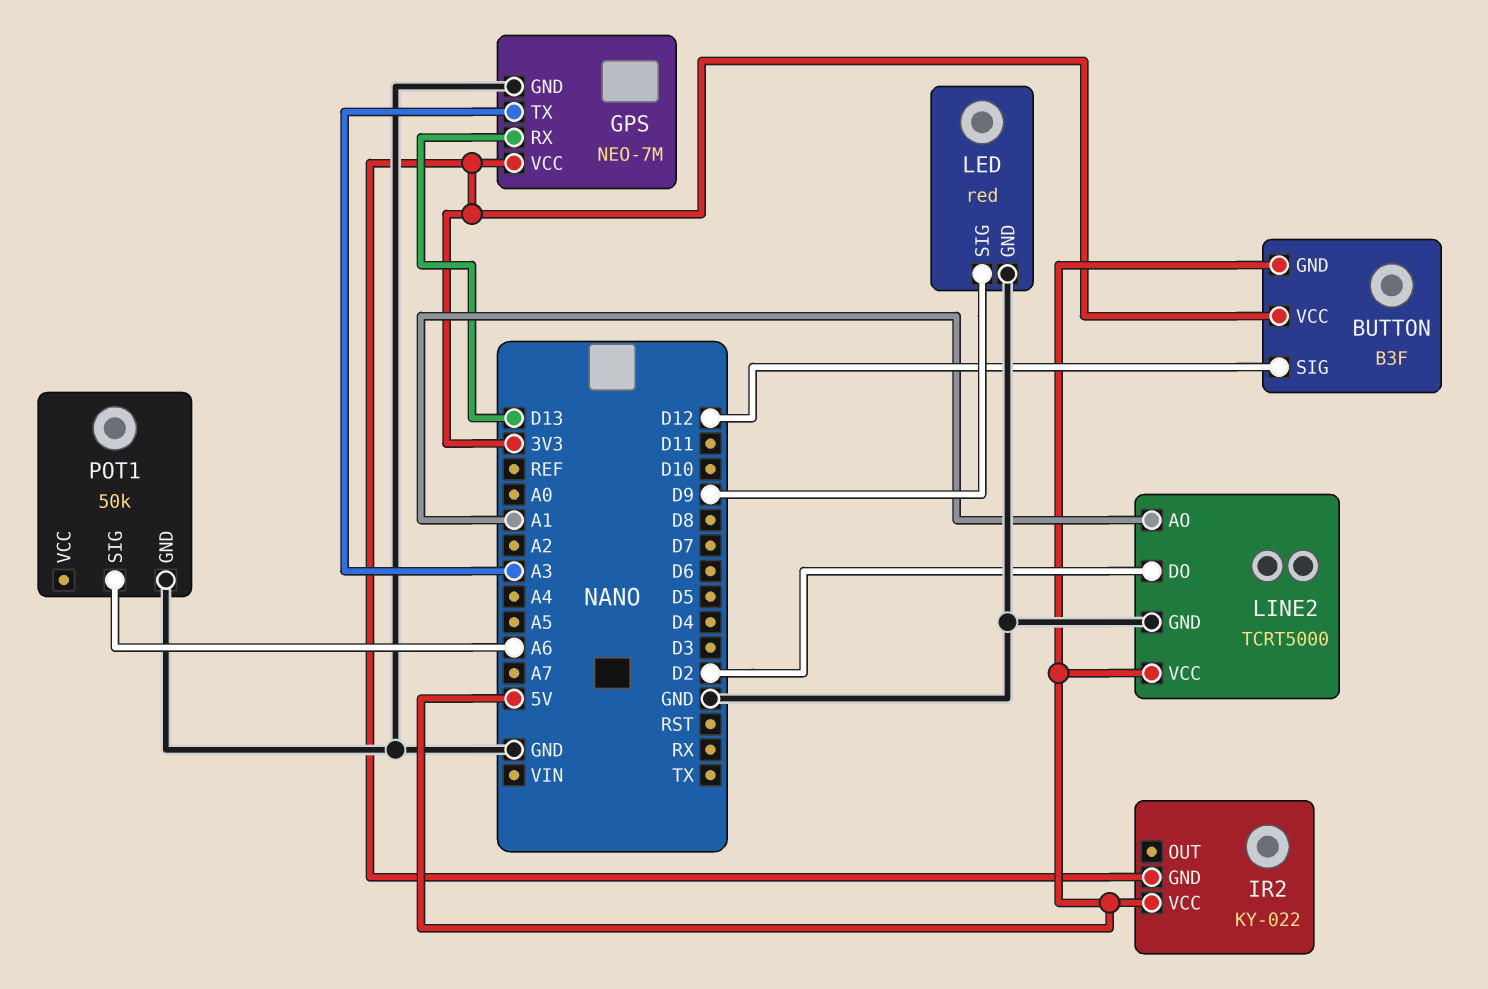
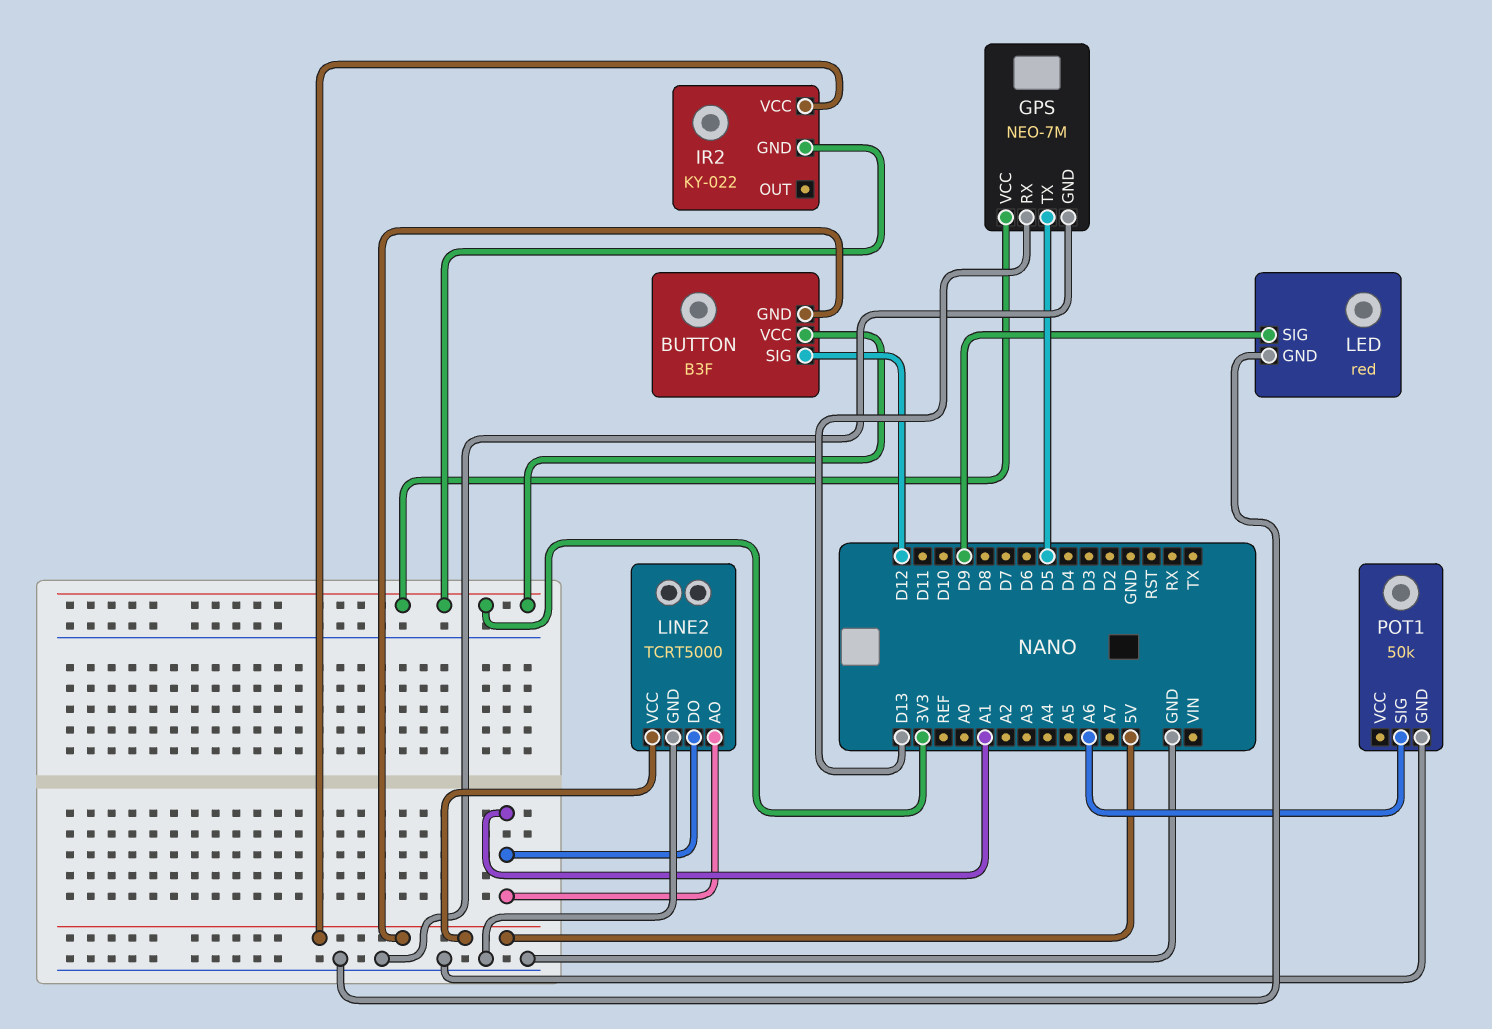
GPS pin TX: A3 -> D5
LINE2 pin DO: D2 -> A1

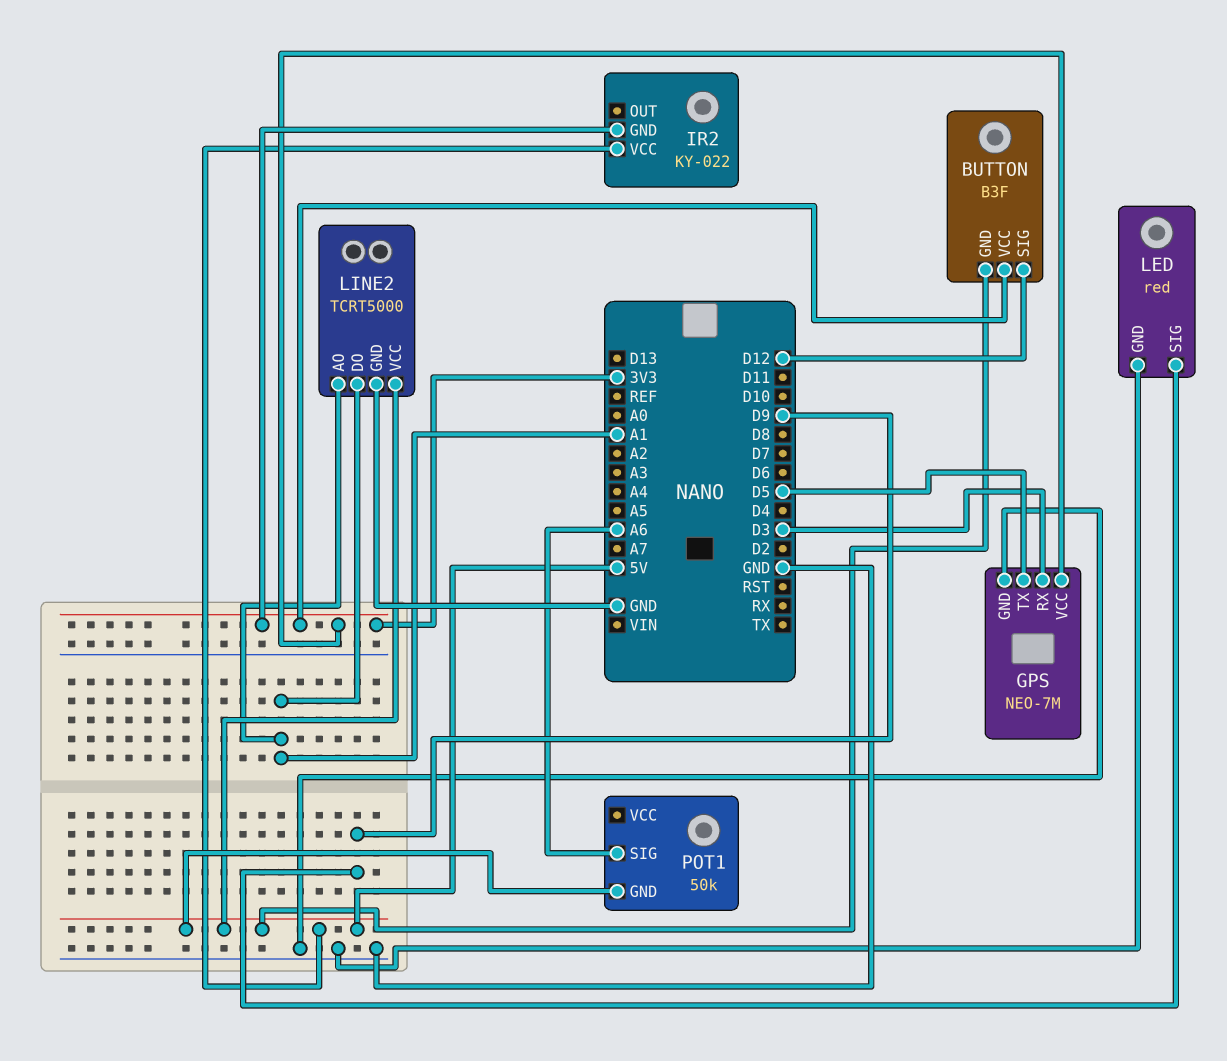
GPS pin RX: D13 -> D3
POT1 pin GND: GND -> 5V

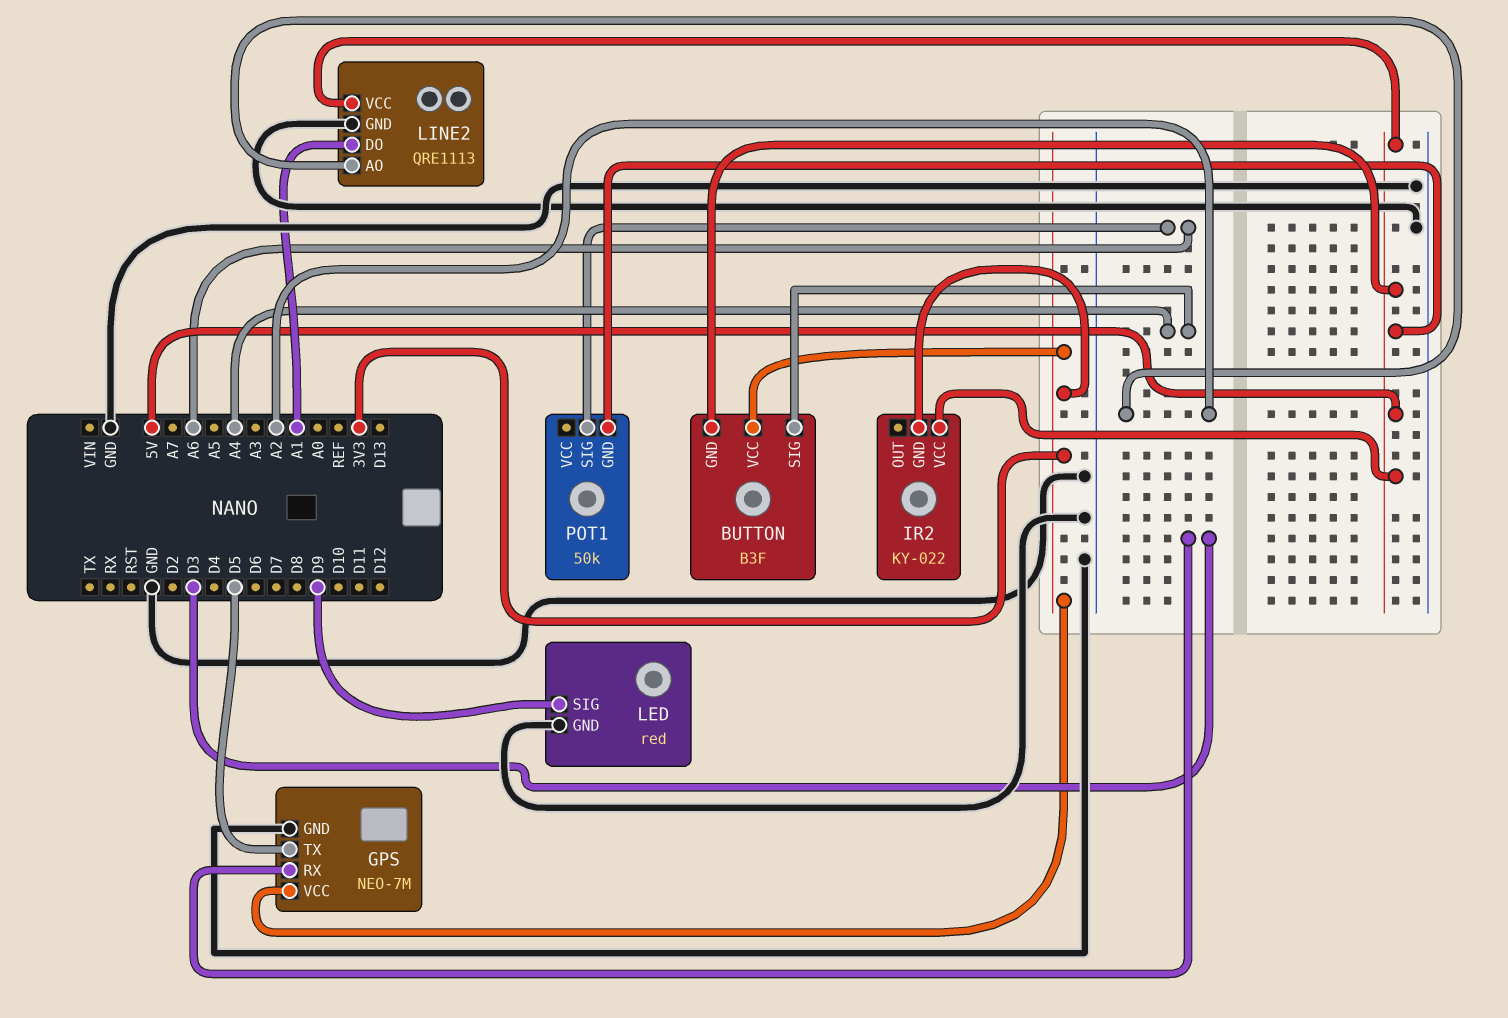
BUTTON pin SIG: D12 -> A4
LINE2: TCRT5000 -> QRE1113
LINE2 pin AO: A1 -> A2

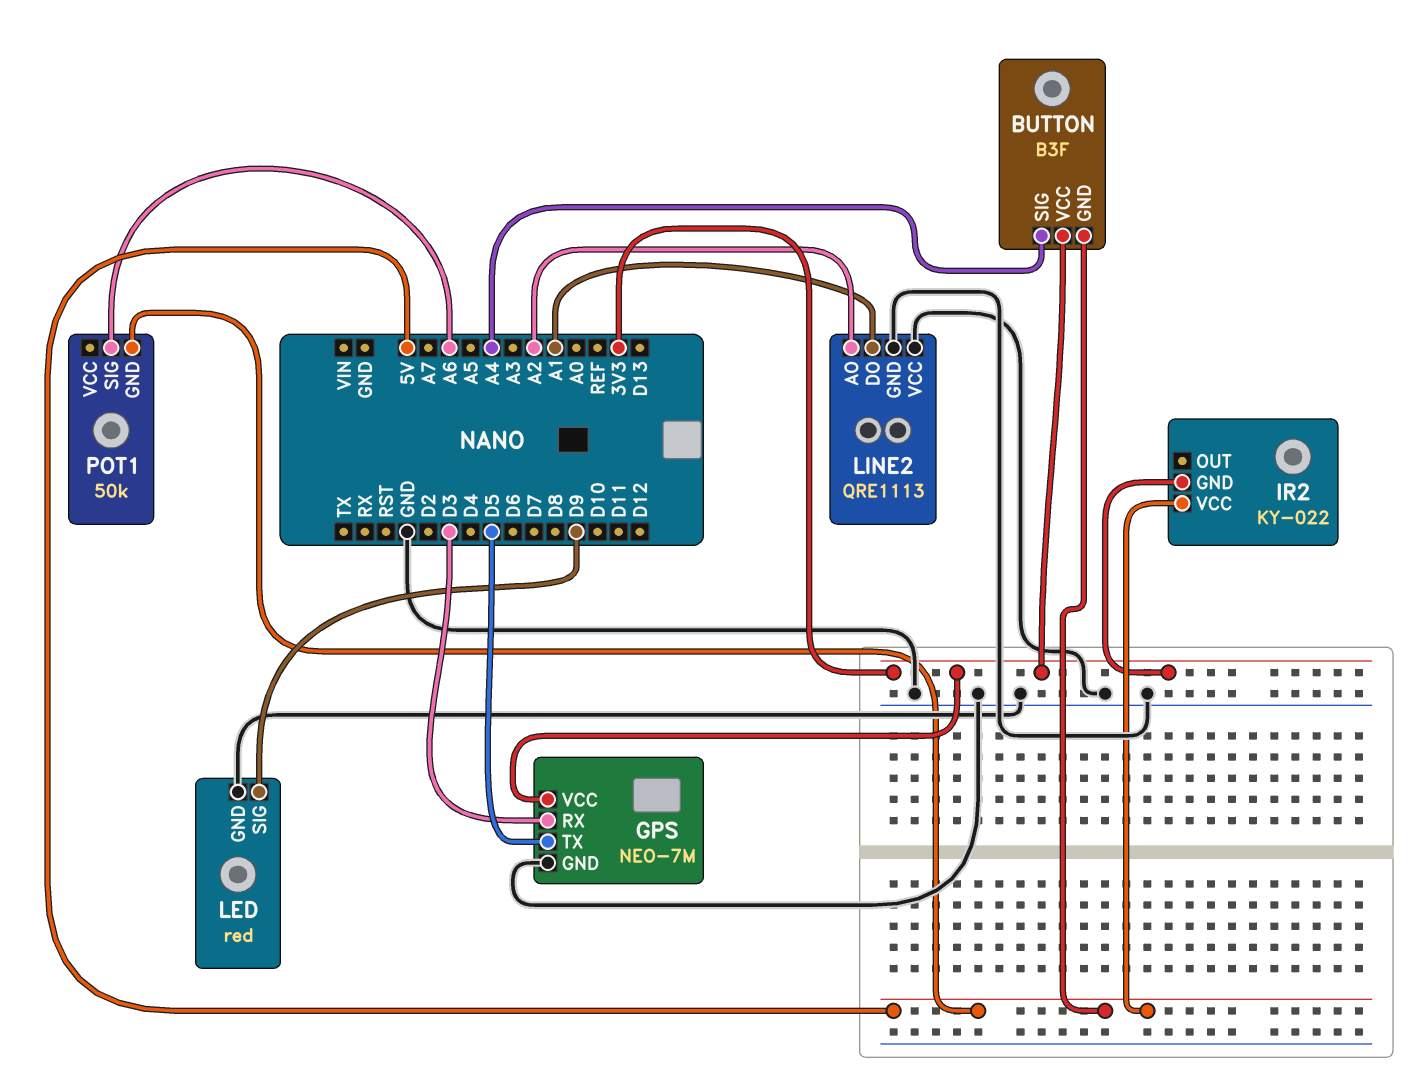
LINE2 pin VCC: 5V -> GND

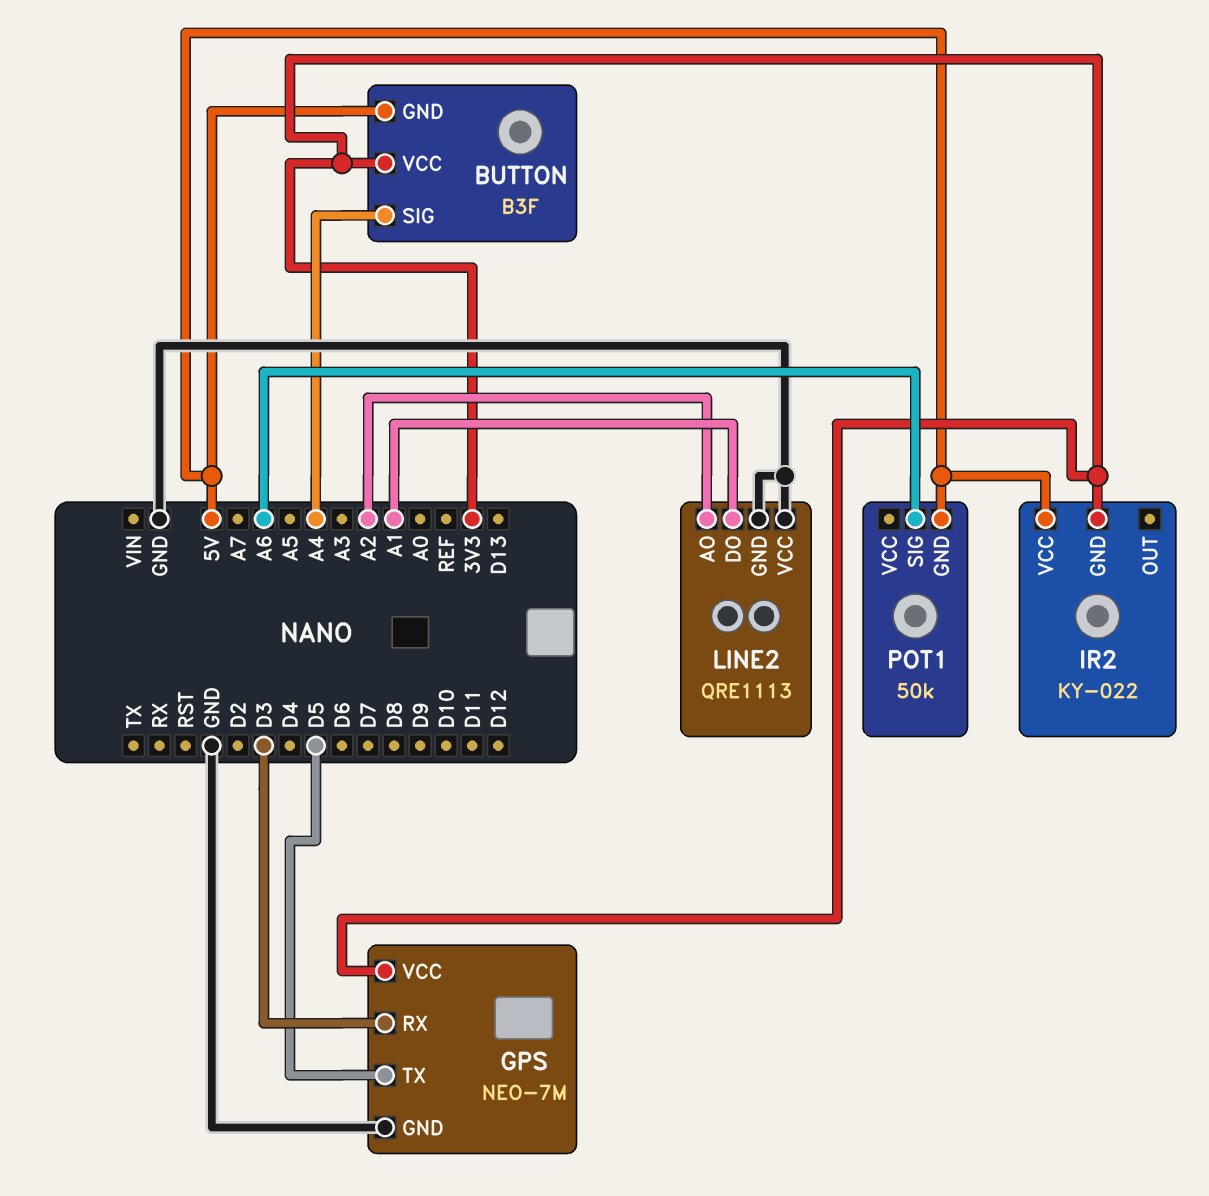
LED: red -> none
LED pin GND: GND -> none
LED pin SIG: D9 -> none

